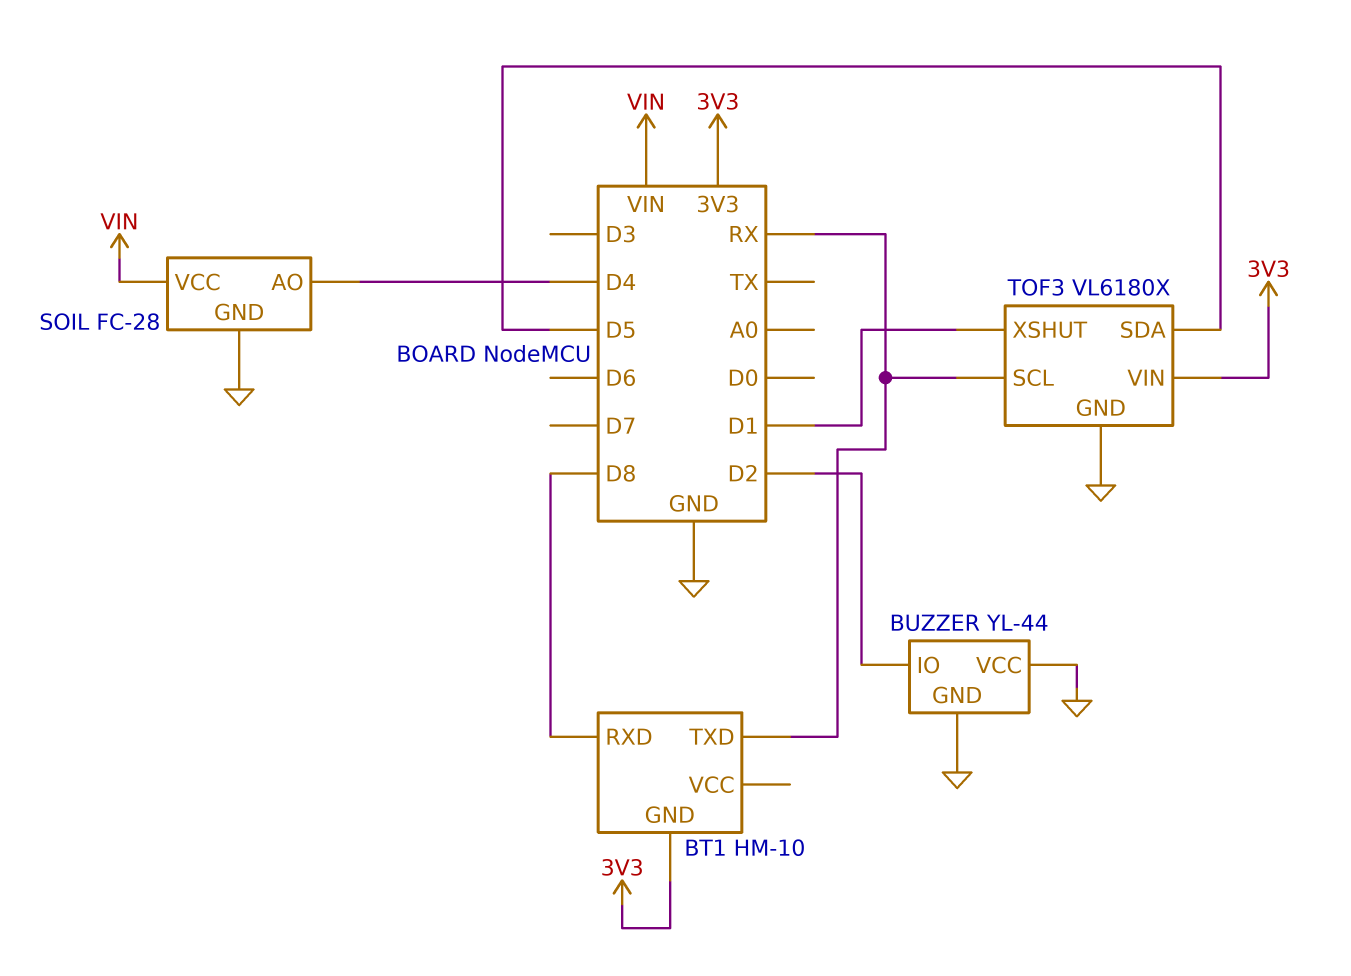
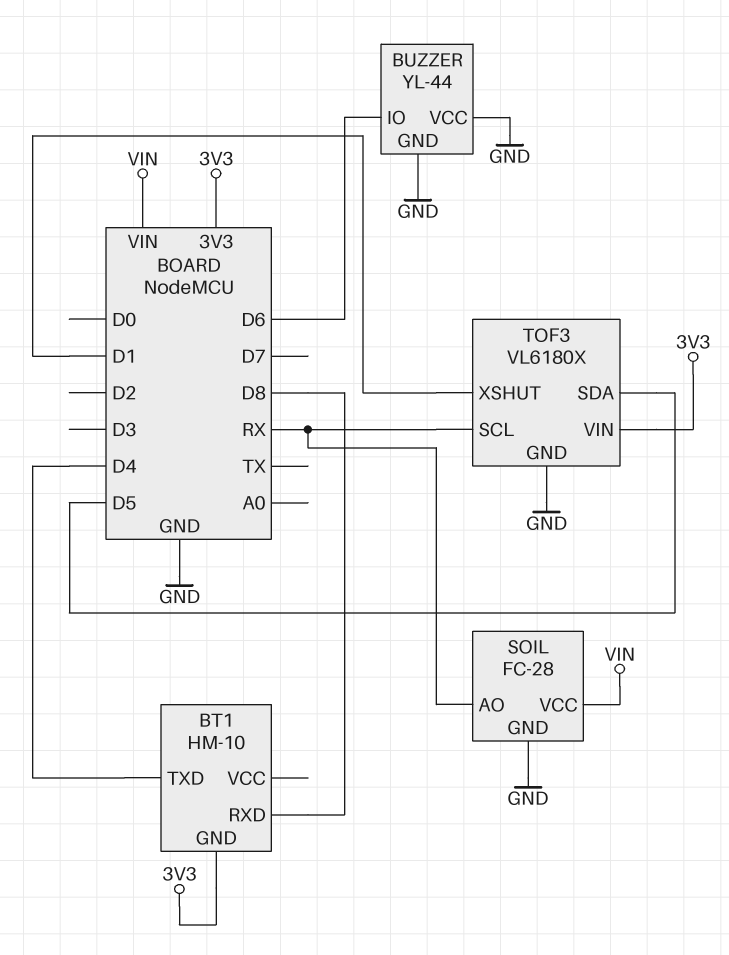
BT1 pin TXD: RX -> D4
BUZZER pin IO: D2 -> D6
SOIL pin AO: D4 -> RX

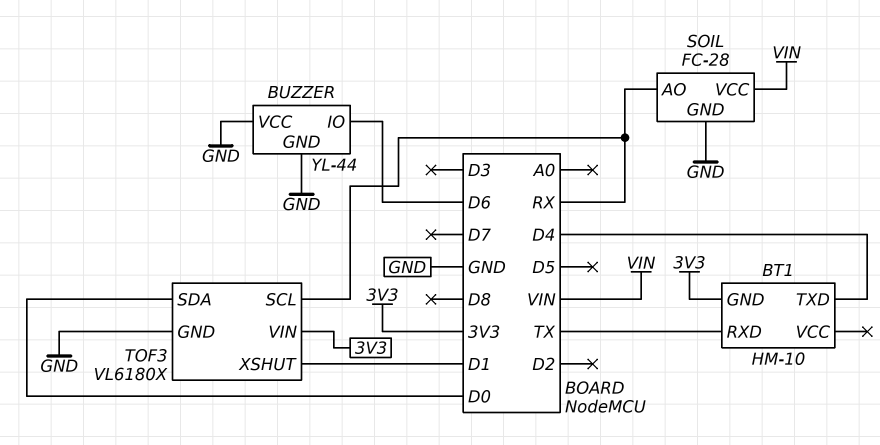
BT1 pin RXD: D8 -> TX
TOF3 pin SDA: D5 -> D0

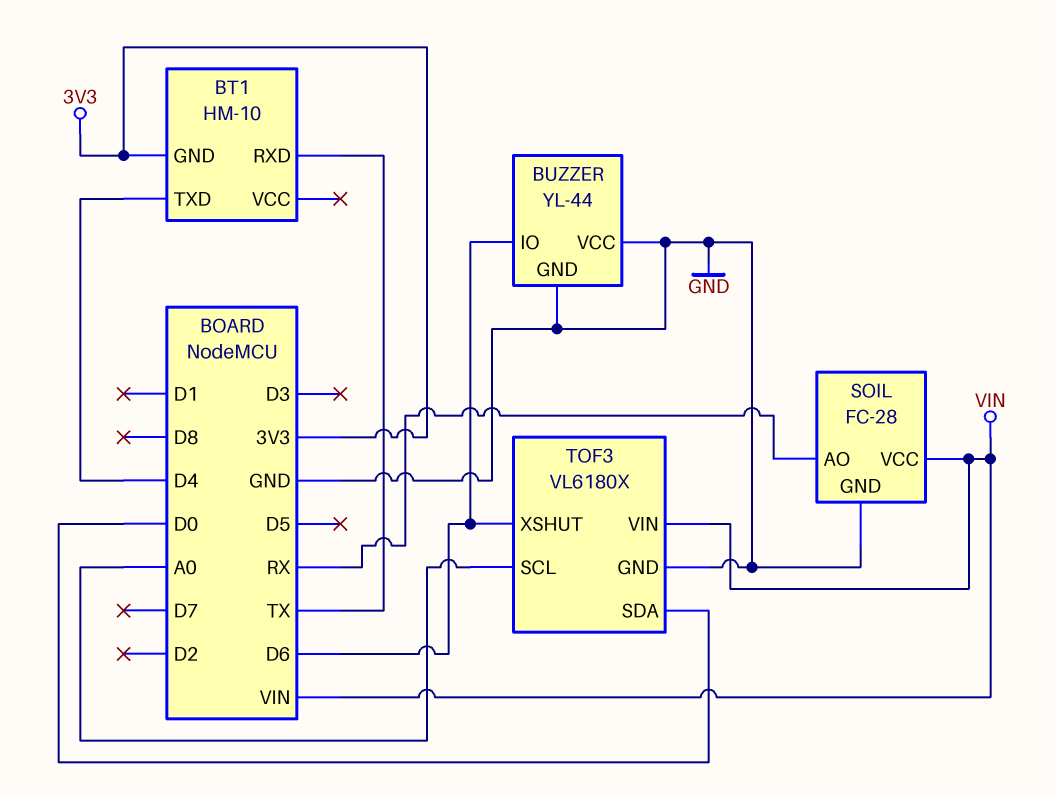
TOF3 pin SCL: RX -> A0
TOF3 pin VIN: 3V3 -> VIN
TOF3 pin XSHUT: D1 -> D6

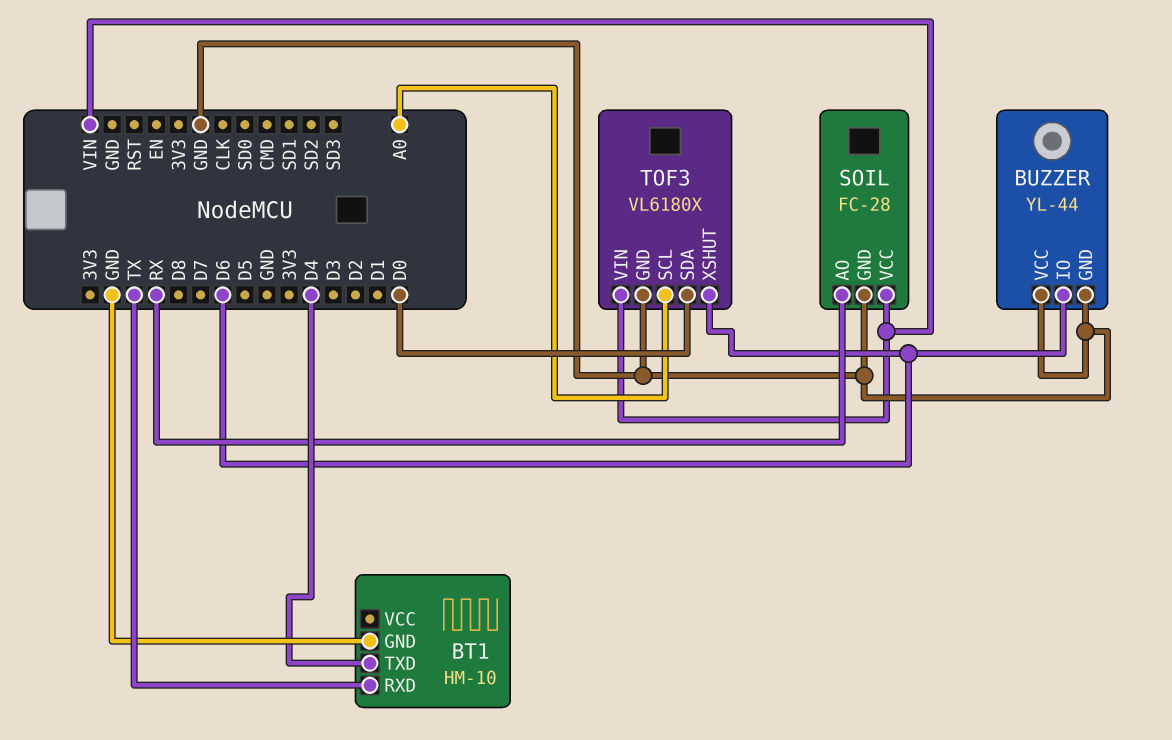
BT1 pin GND: 3V3 -> GND

